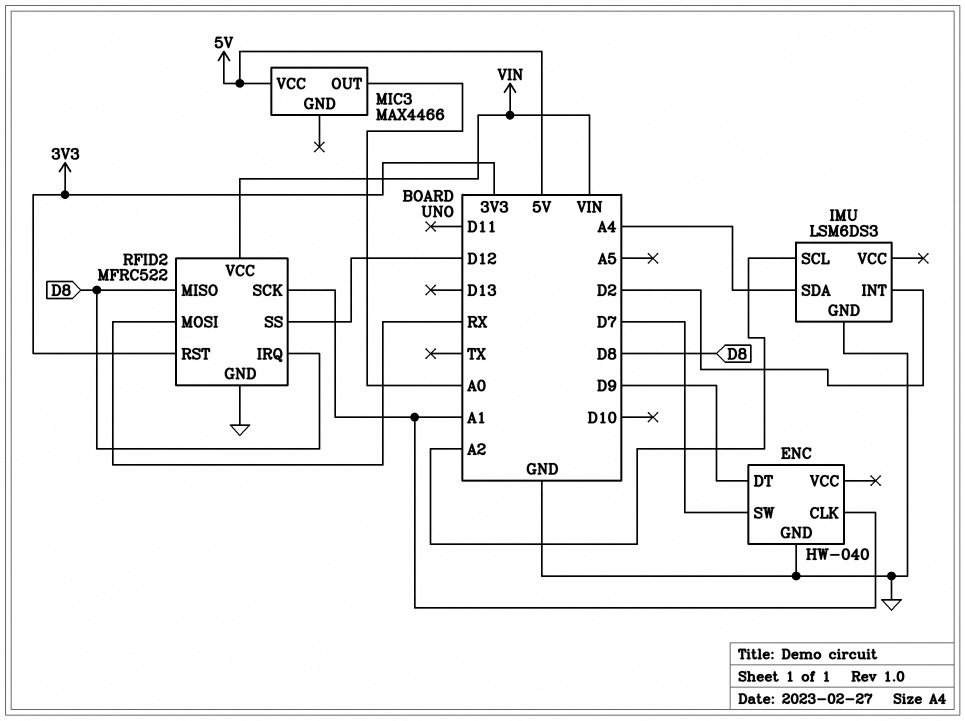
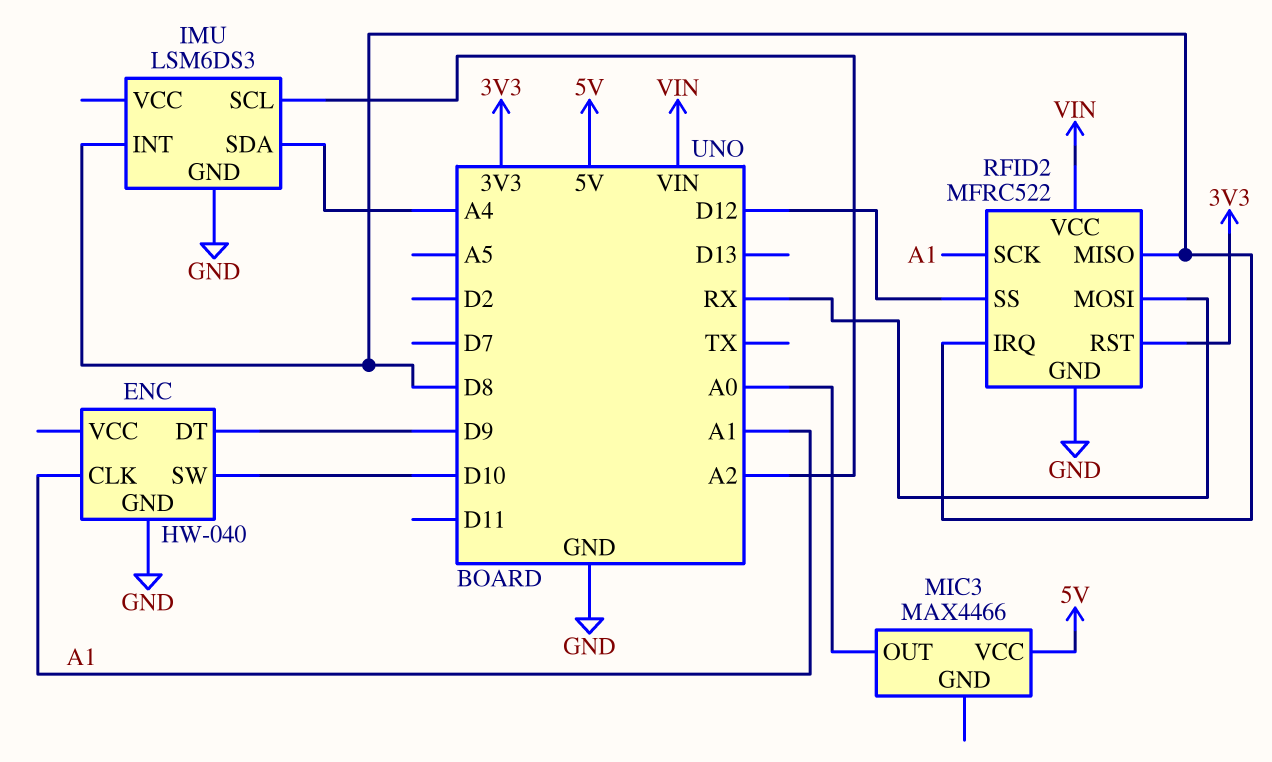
ENC pin SW: D7 -> D10
IMU pin INT: D2 -> D8

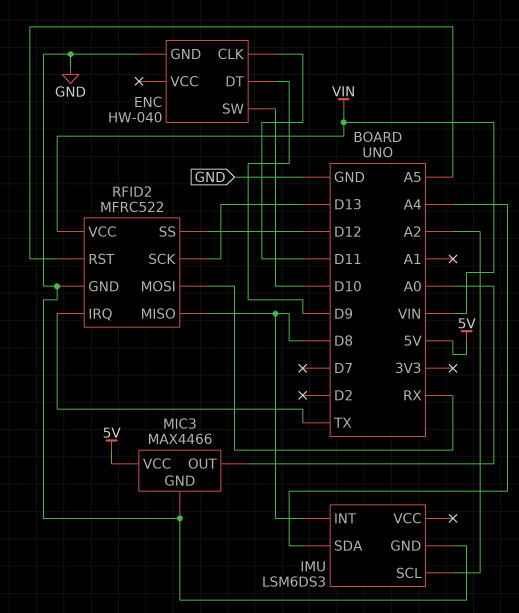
ENC pin CLK: A1 -> D11
MIC3 pin GND: none -> GND
RFID2 pin IRQ: D8 -> TX
RFID2 pin RST: 3V3 -> A5
RFID2 pin SCK: A1 -> D13

